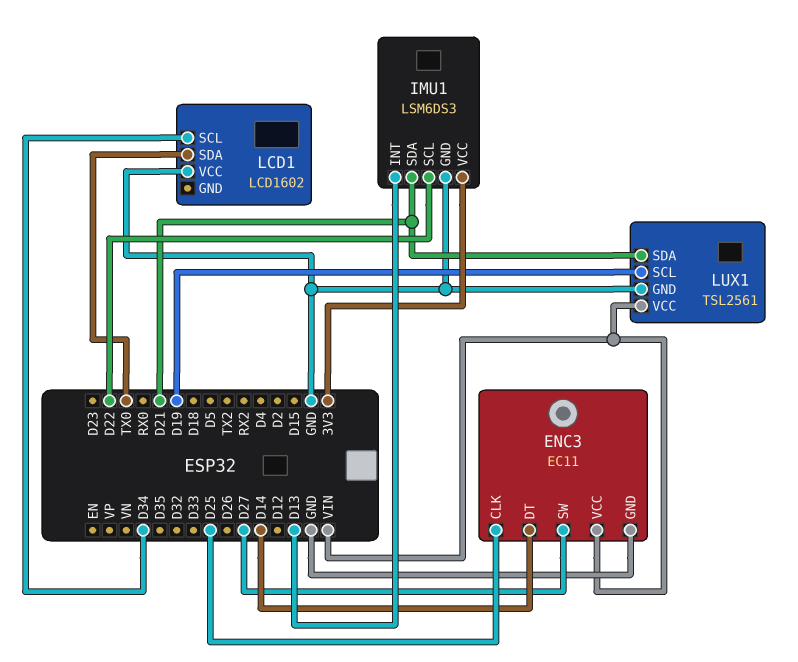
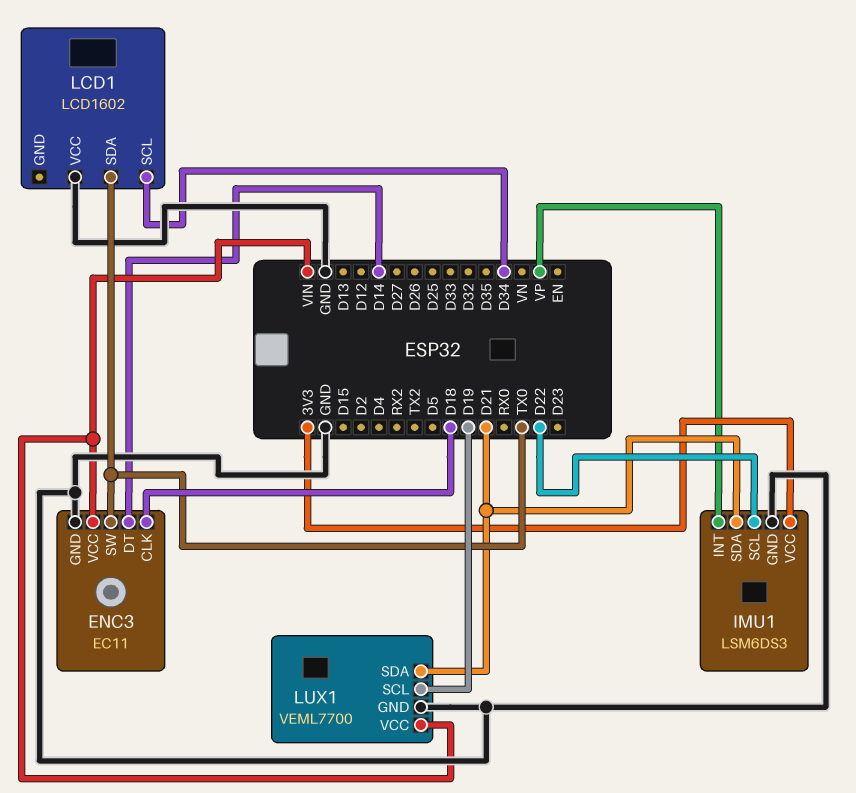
ENC3 pin CLK: D25 -> D18
ENC3 pin SW: D27 -> TX0
IMU1 pin INT: D13 -> VP
LUX1: TSL2561 -> VEML7700

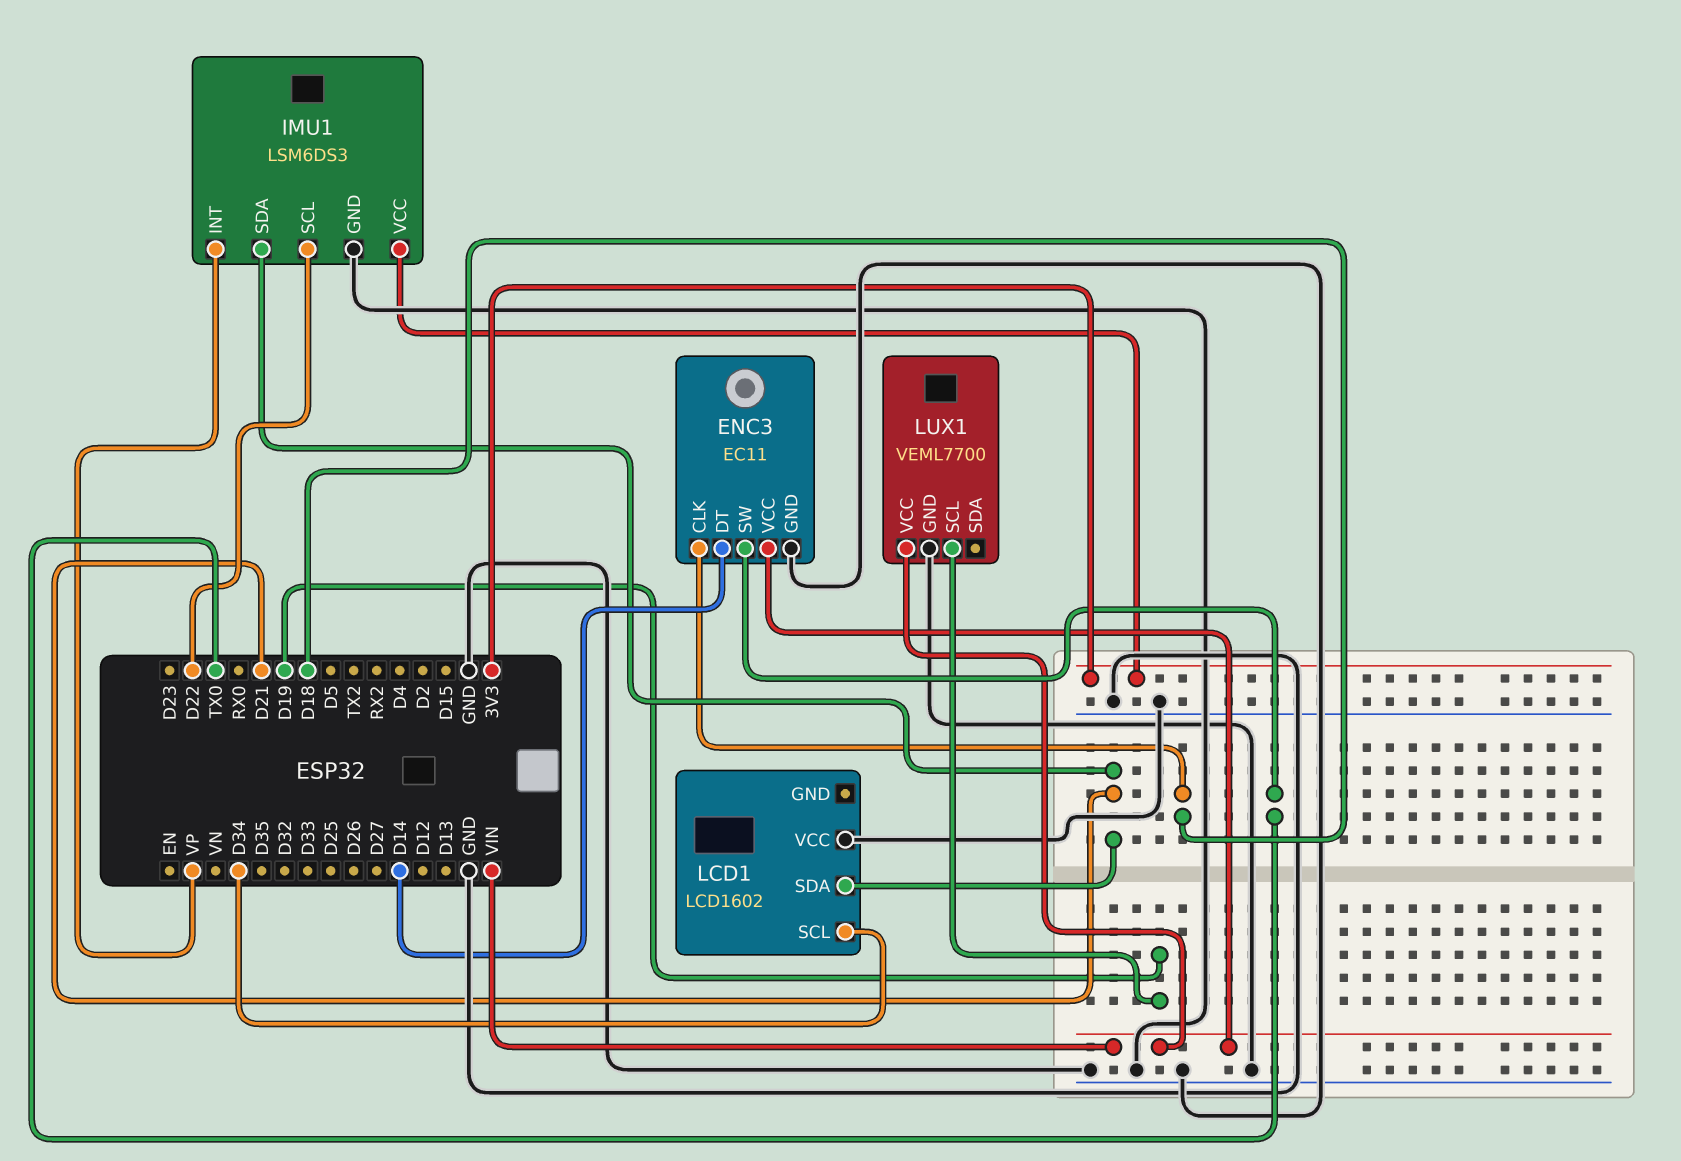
LCD1 pin SDA: TX0 -> D21
LUX1 pin SDA: D21 -> none

